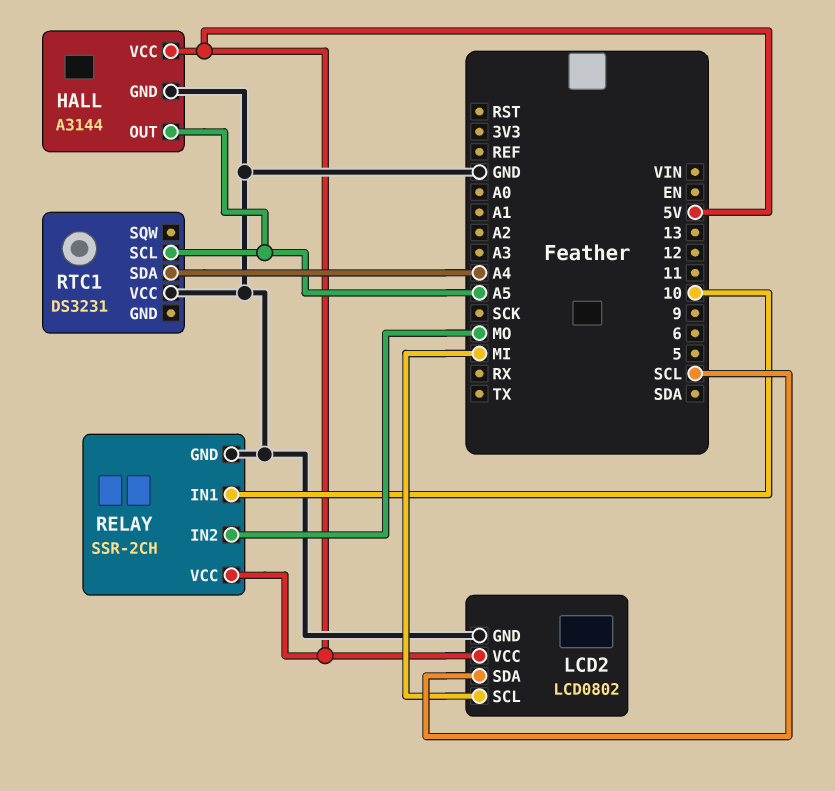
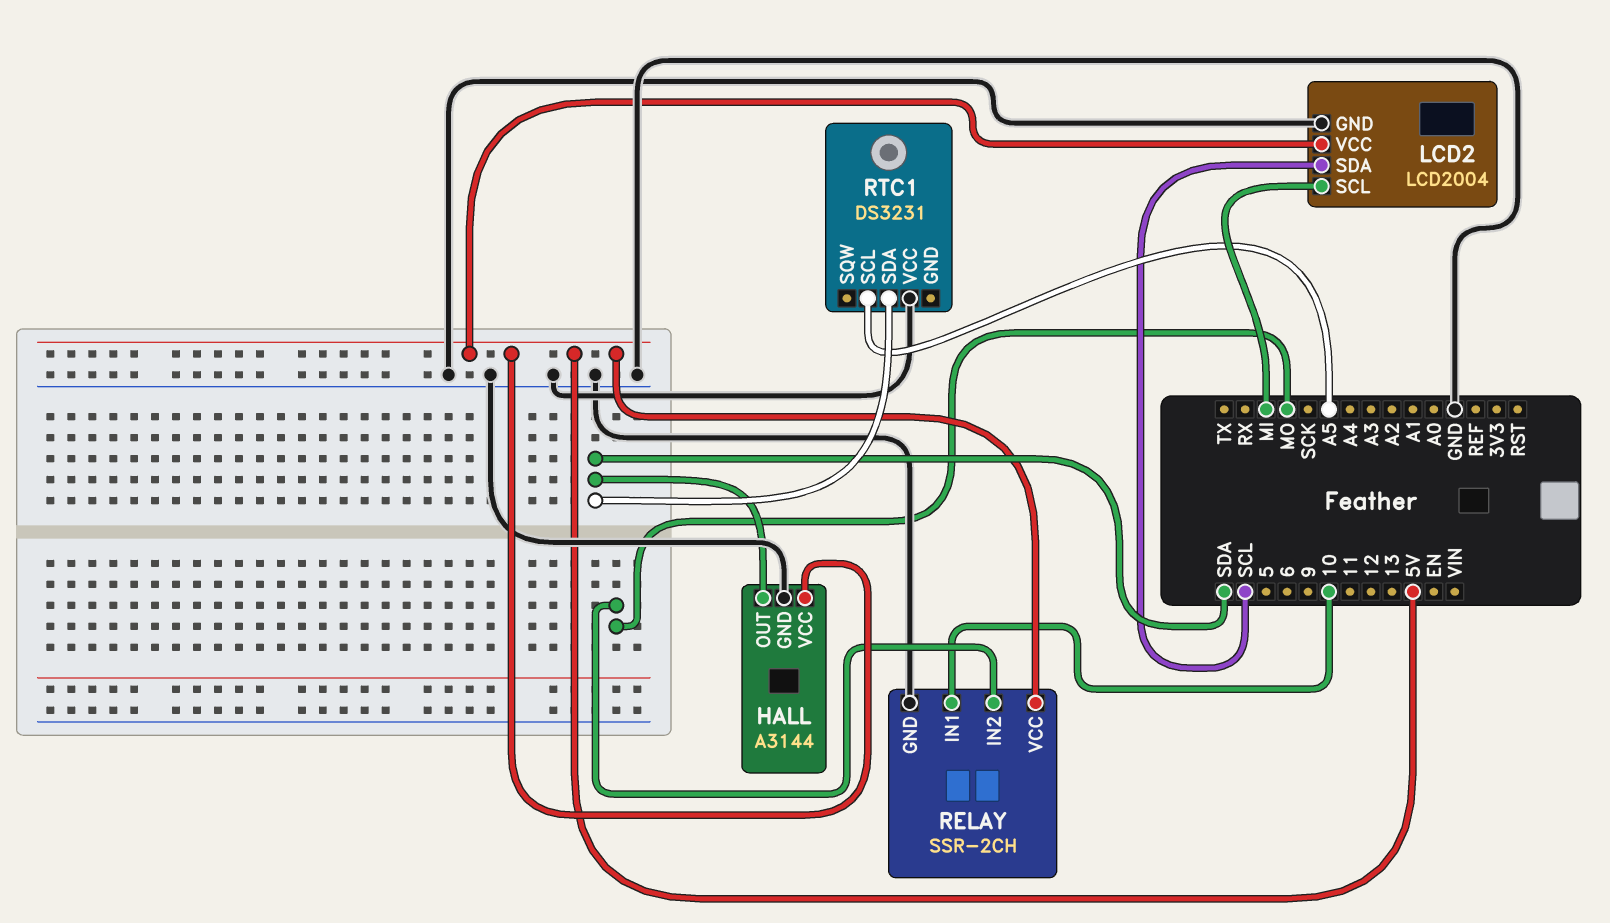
HALL pin OUT: A5 -> SDA
LCD2: LCD0802 -> LCD2004
RTC1 pin SDA: A4 -> SDA

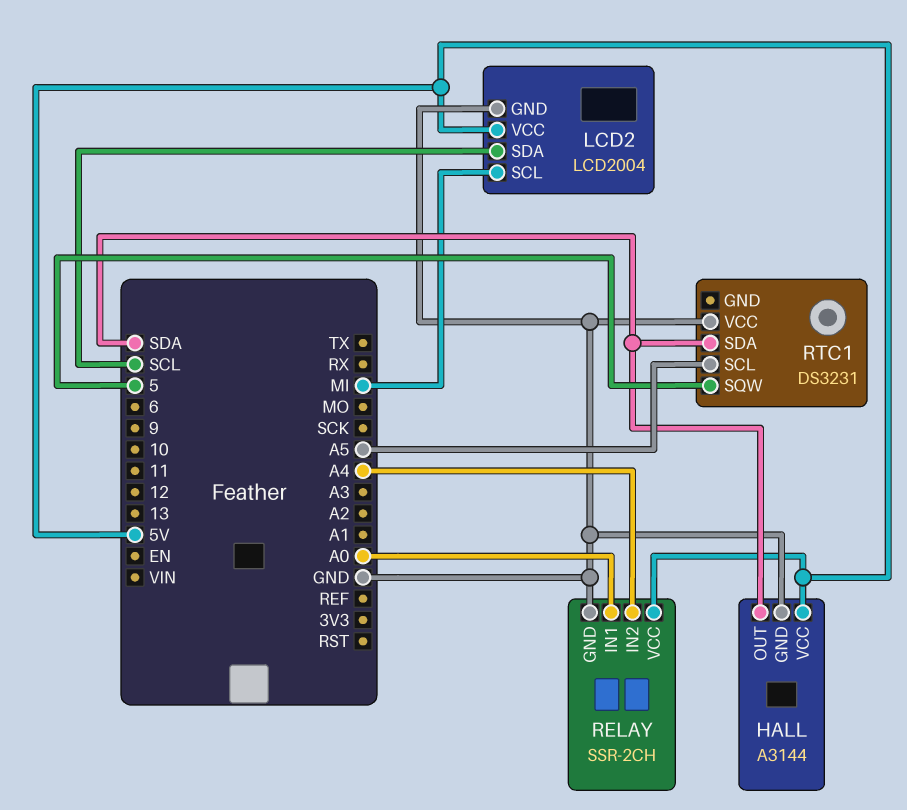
RELAY pin IN1: 10 -> A0
RELAY pin IN2: MO -> A4
RTC1 pin SQW: none -> 5

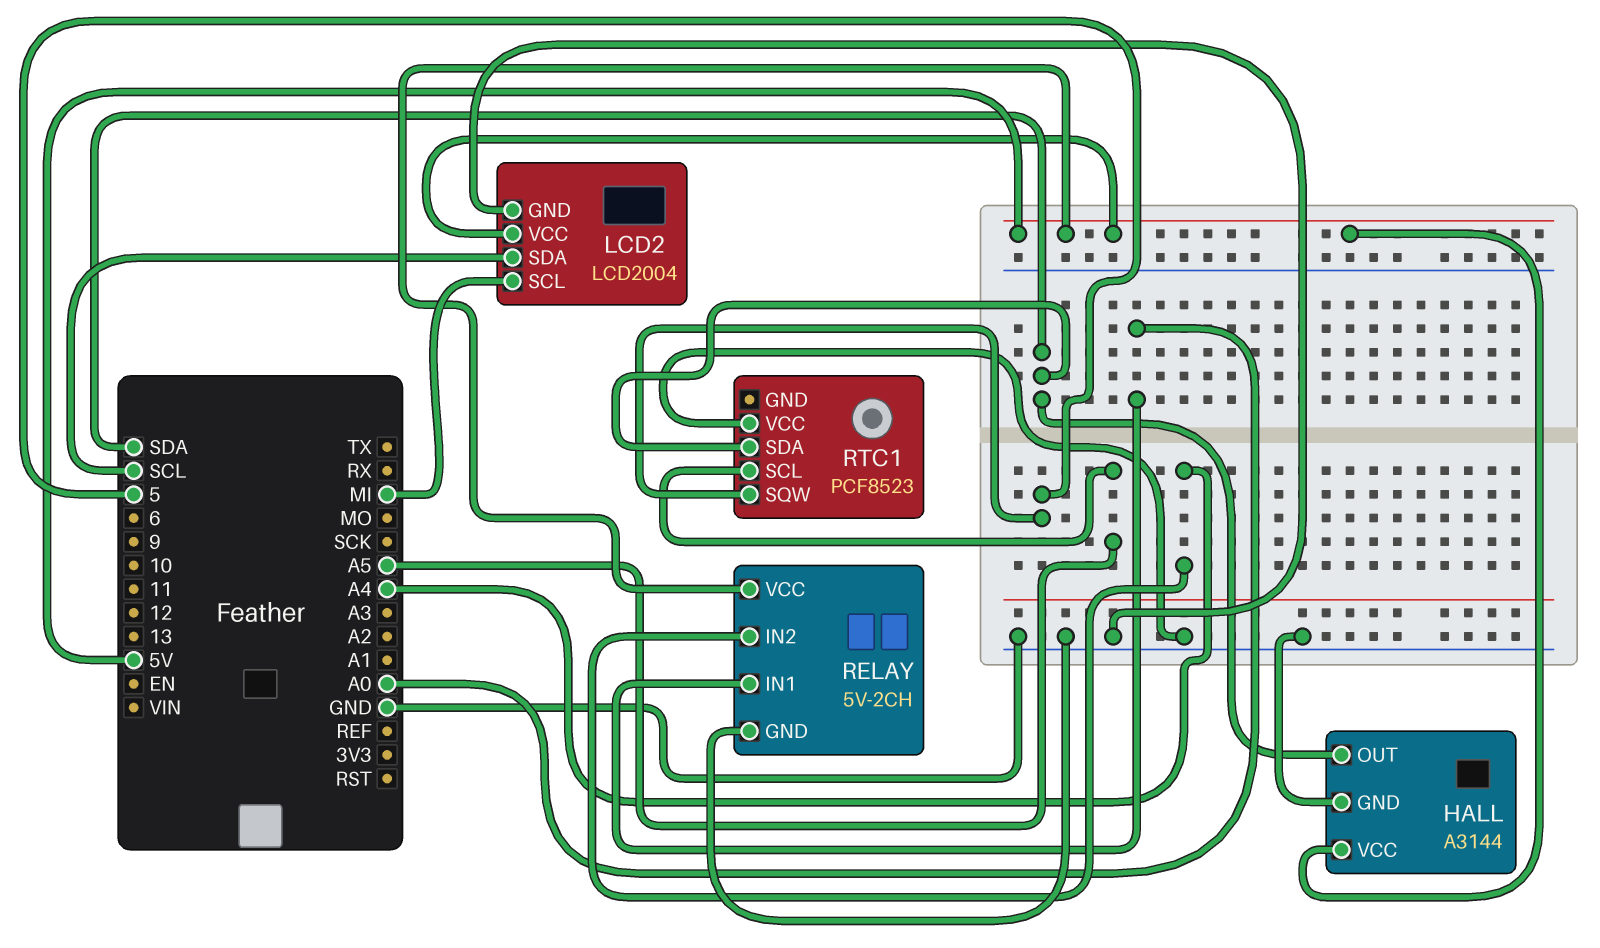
RELAY: SSR-2CH -> 5V-2CH
RTC1: DS3231 -> PCF8523

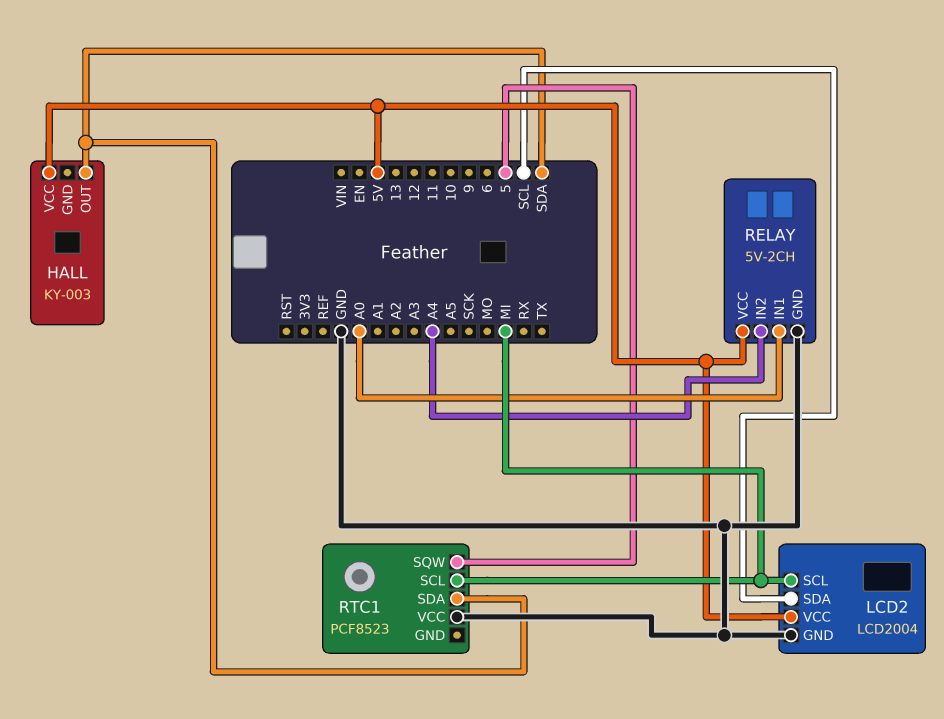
HALL: A3144 -> KY-003
HALL pin GND: GND -> none
RTC1 pin SCL: A5 -> MI

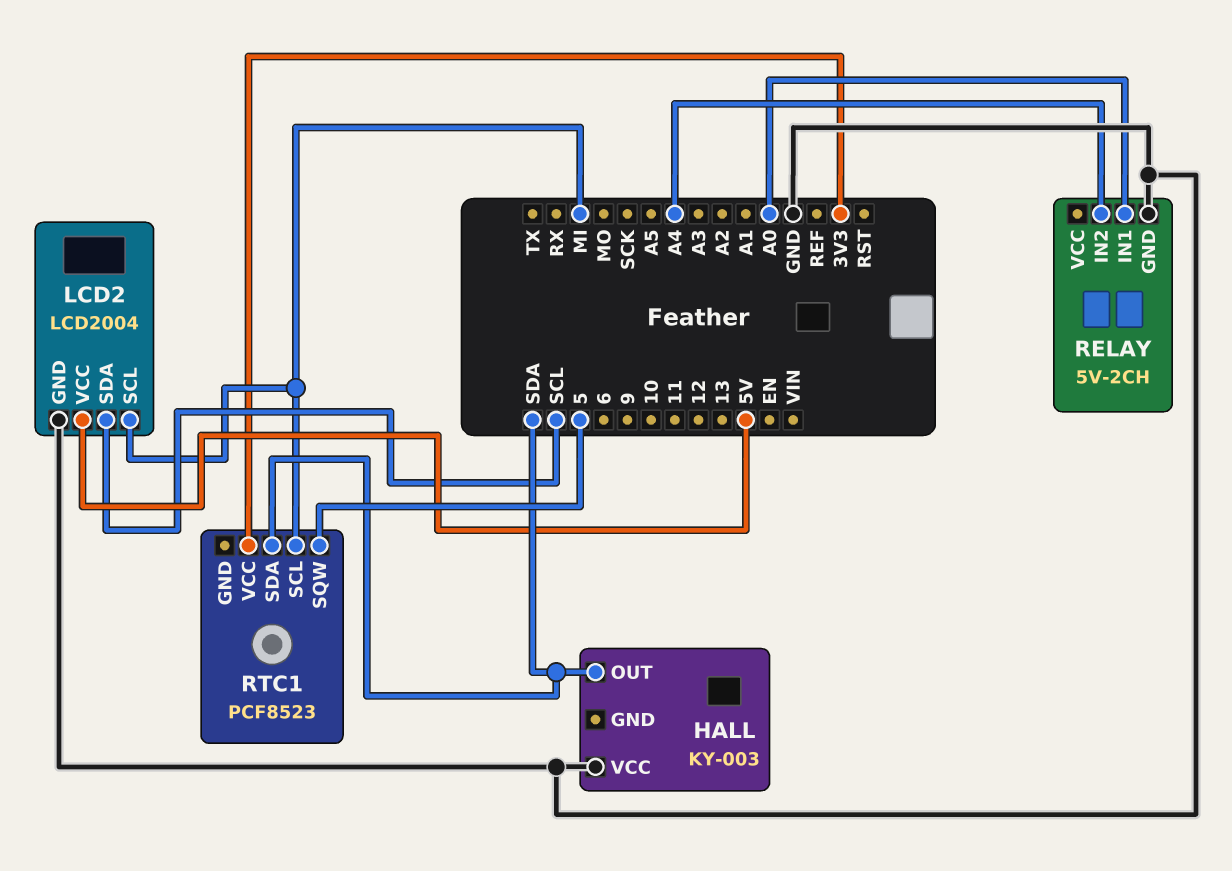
HALL pin VCC: 5V -> GND
RELAY pin VCC: 5V -> none
RTC1 pin VCC: GND -> 3V3

